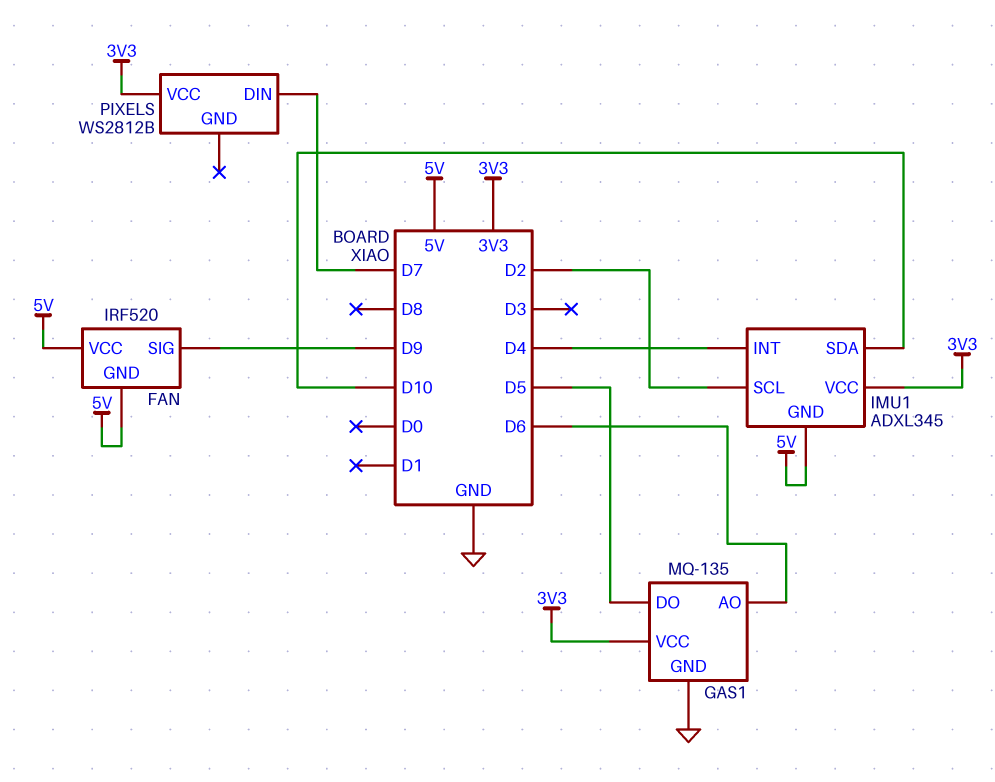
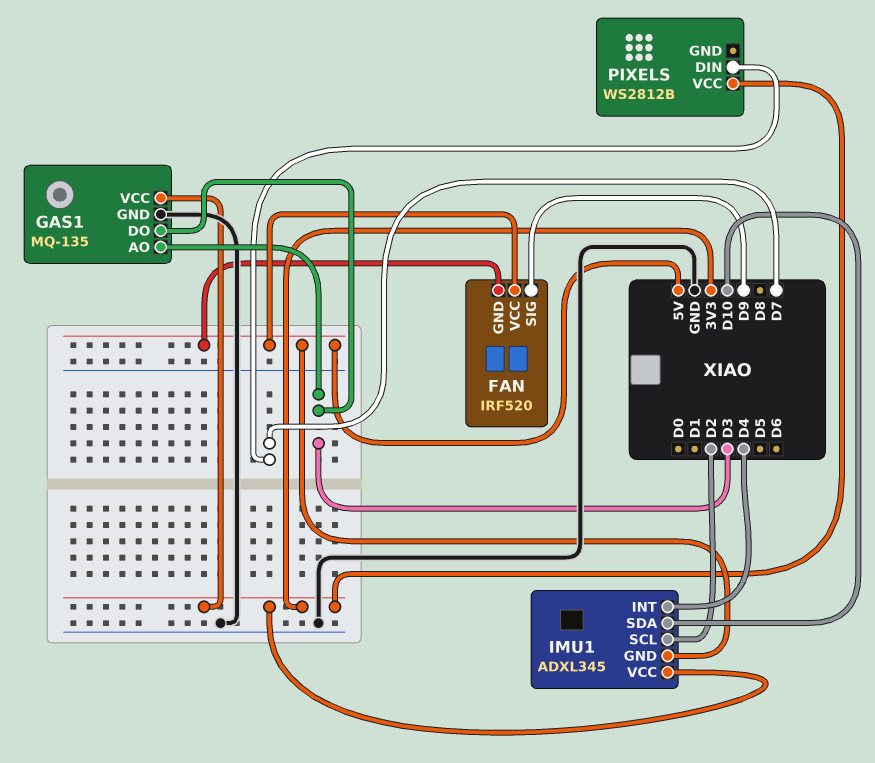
GAS1 pin AO: D6 -> D3
GAS1 pin DO: D5 -> D3

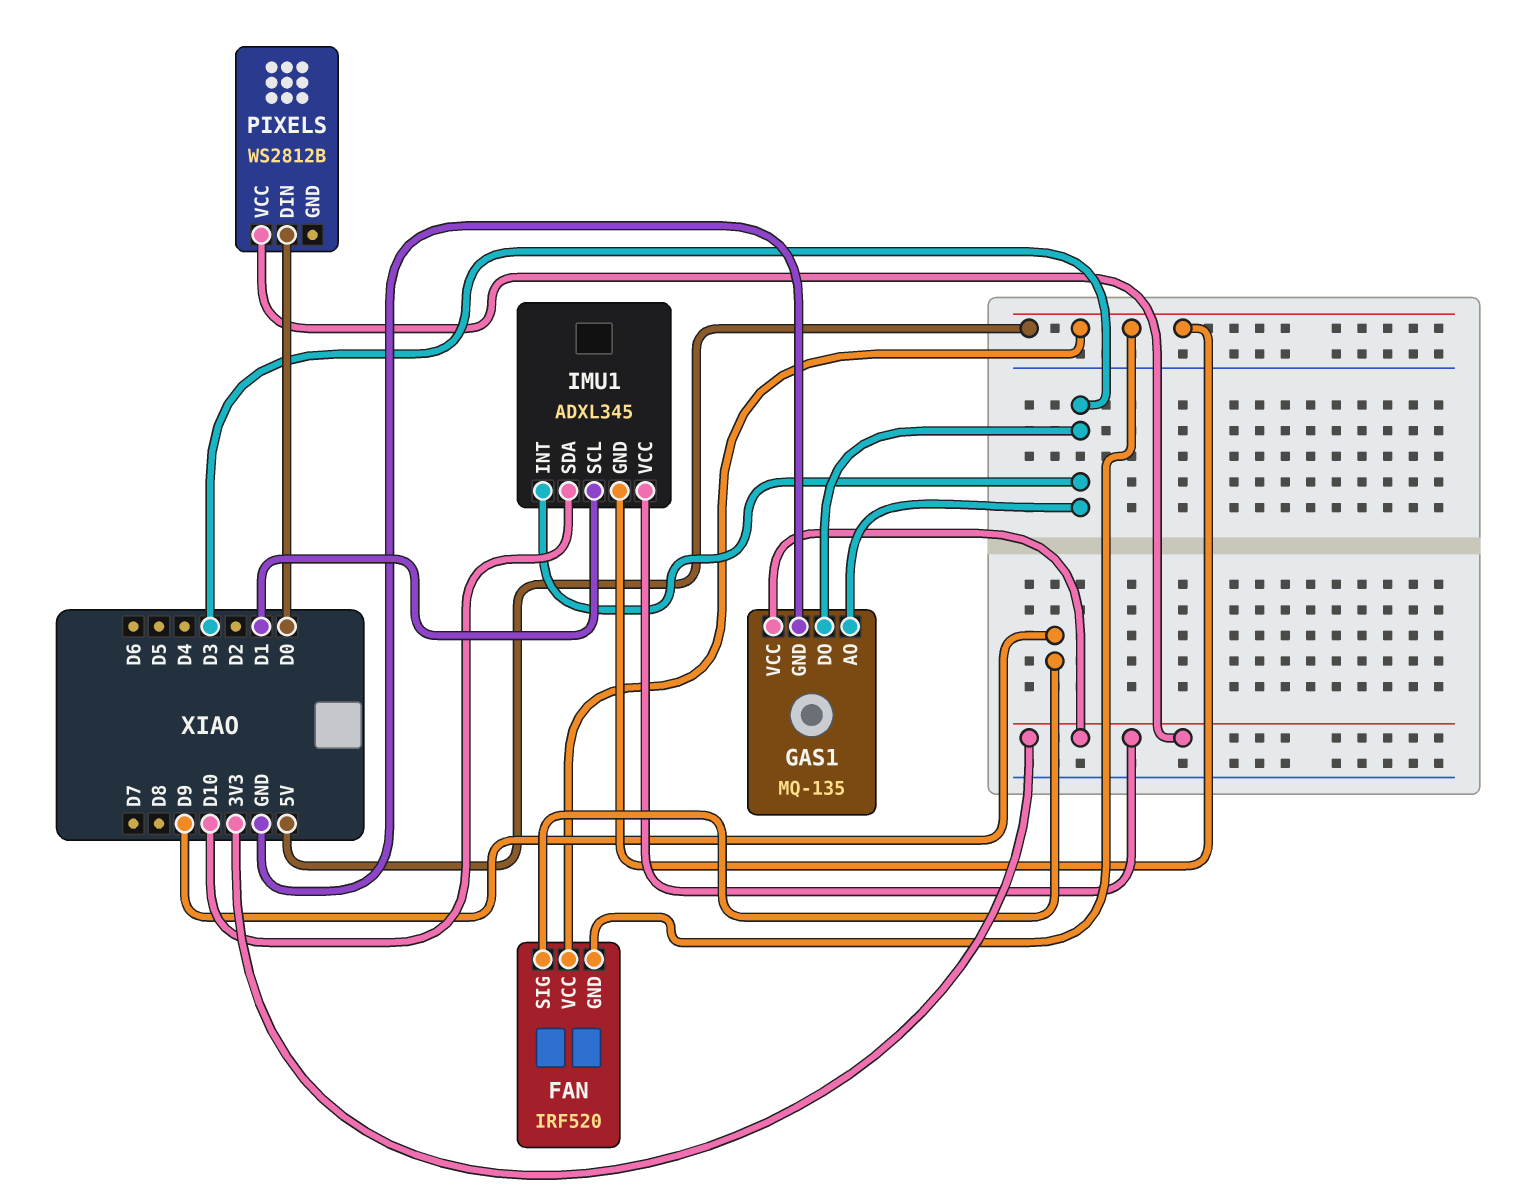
IMU1 pin INT: D4 -> D3
IMU1 pin SCL: D2 -> D1
PIXELS pin DIN: D7 -> D0

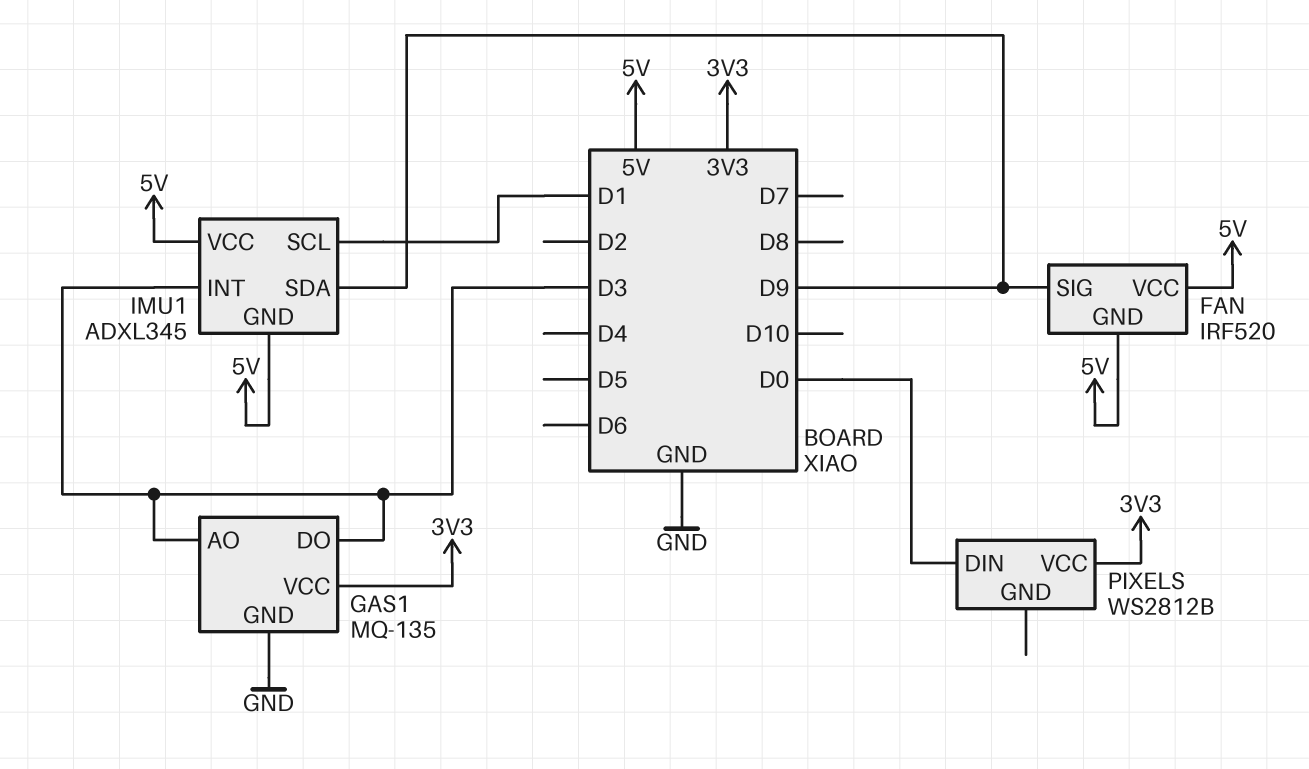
IMU1 pin SDA: D10 -> D9
IMU1 pin VCC: 3V3 -> 5V

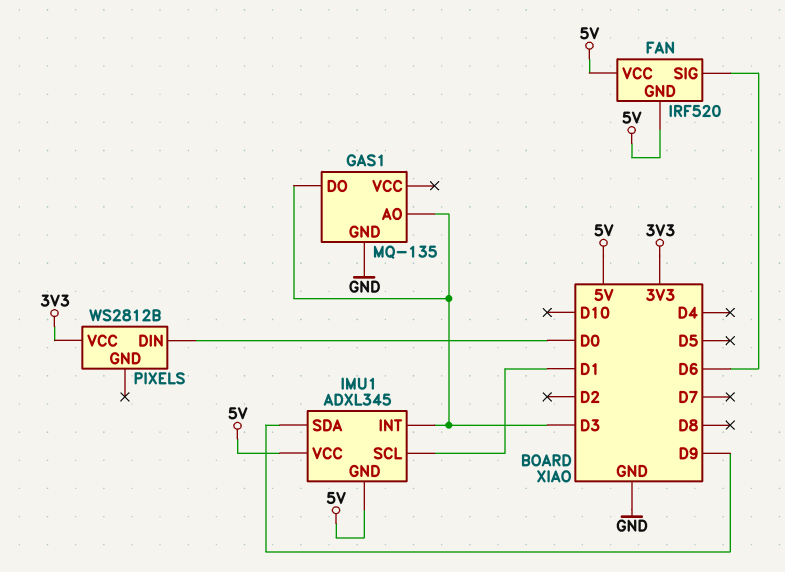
FAN pin SIG: D9 -> D6
GAS1 pin VCC: 3V3 -> none

